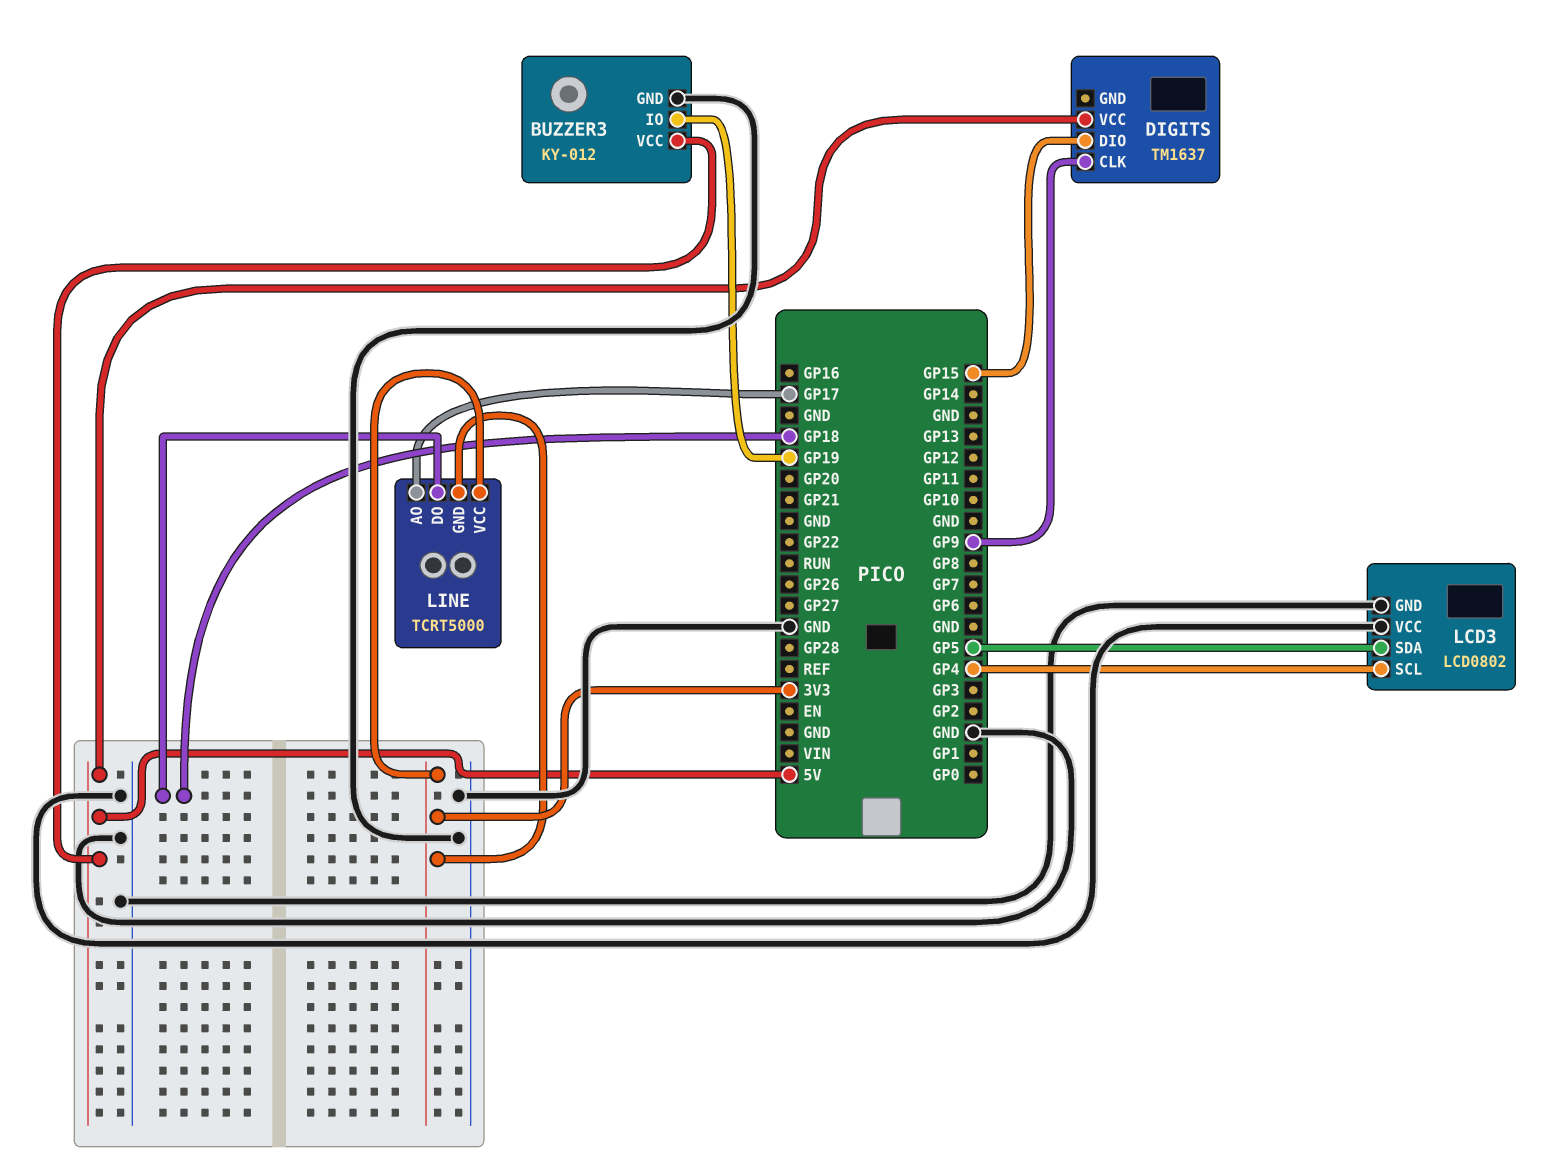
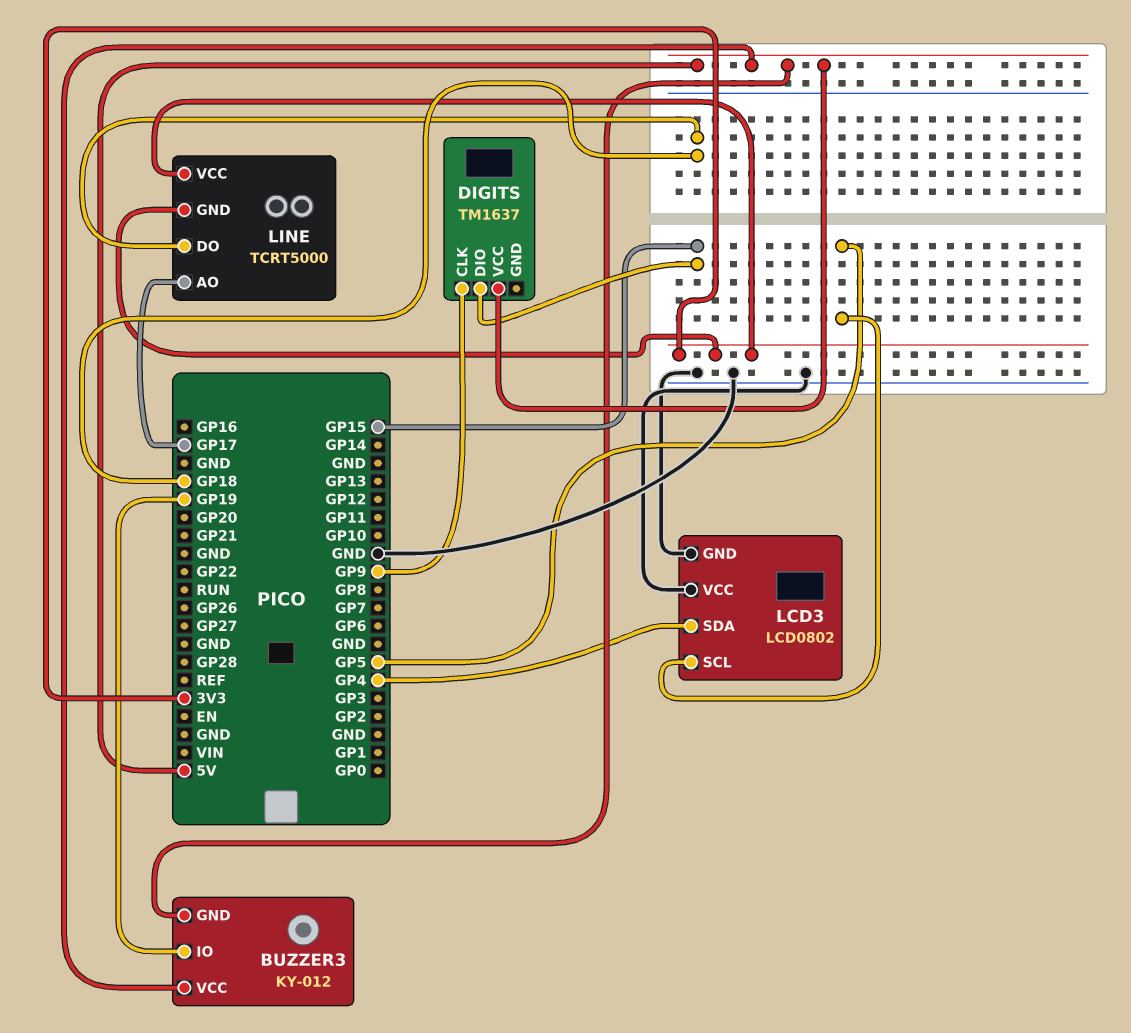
BUZZER3 pin GND: GND -> 5V
LCD3 pin SCL: GP4 -> GP5
LCD3 pin SDA: GP5 -> GP4

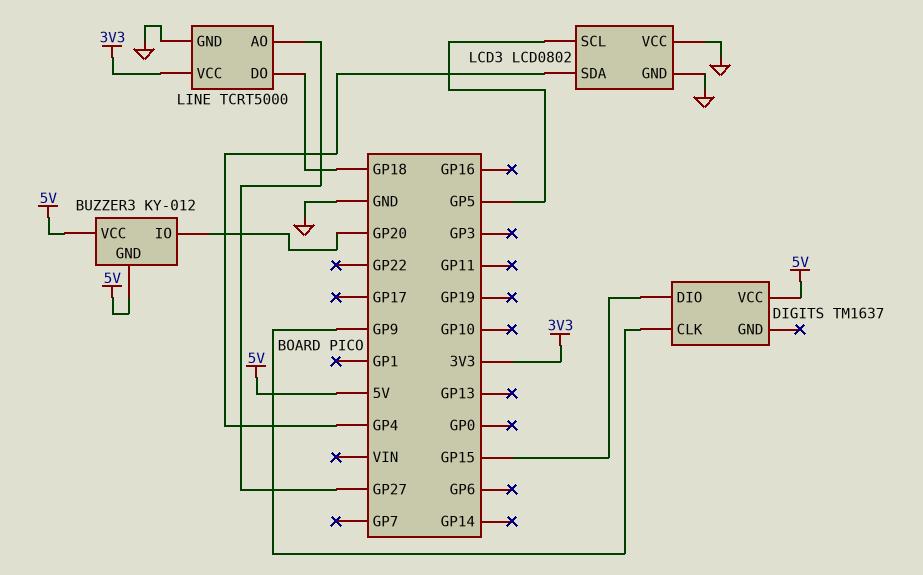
BUZZER3 pin IO: GP19 -> GP20
LINE pin AO: GP17 -> GP27
LINE pin GND: 3V3 -> GND

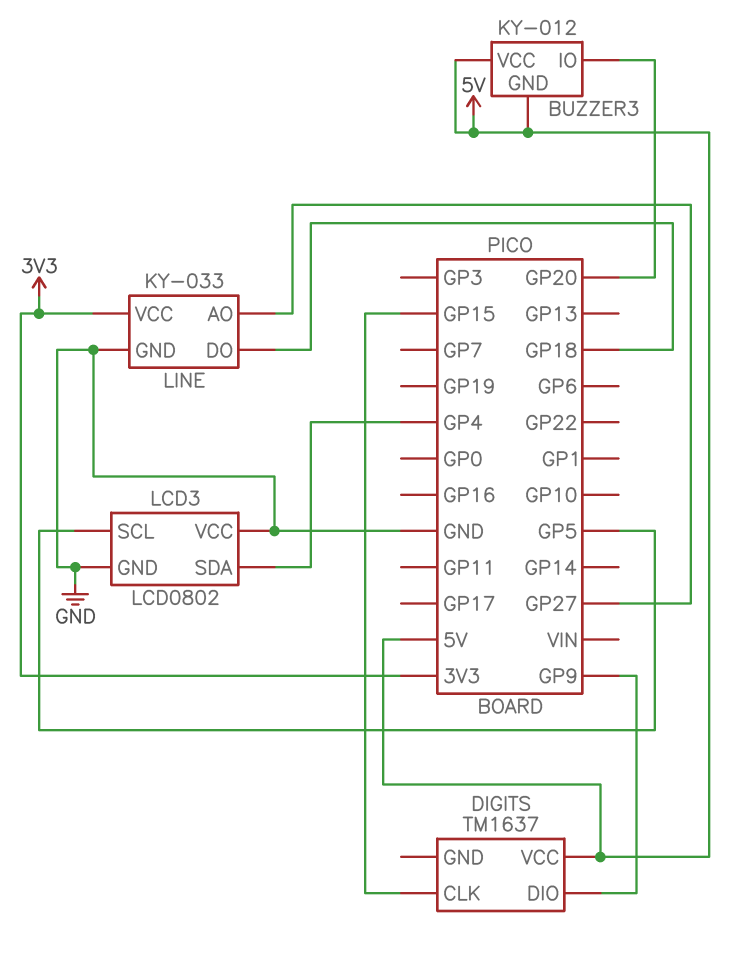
DIGITS pin CLK: GP9 -> GP15
DIGITS pin DIO: GP15 -> GP9
LINE: TCRT5000 -> KY-033

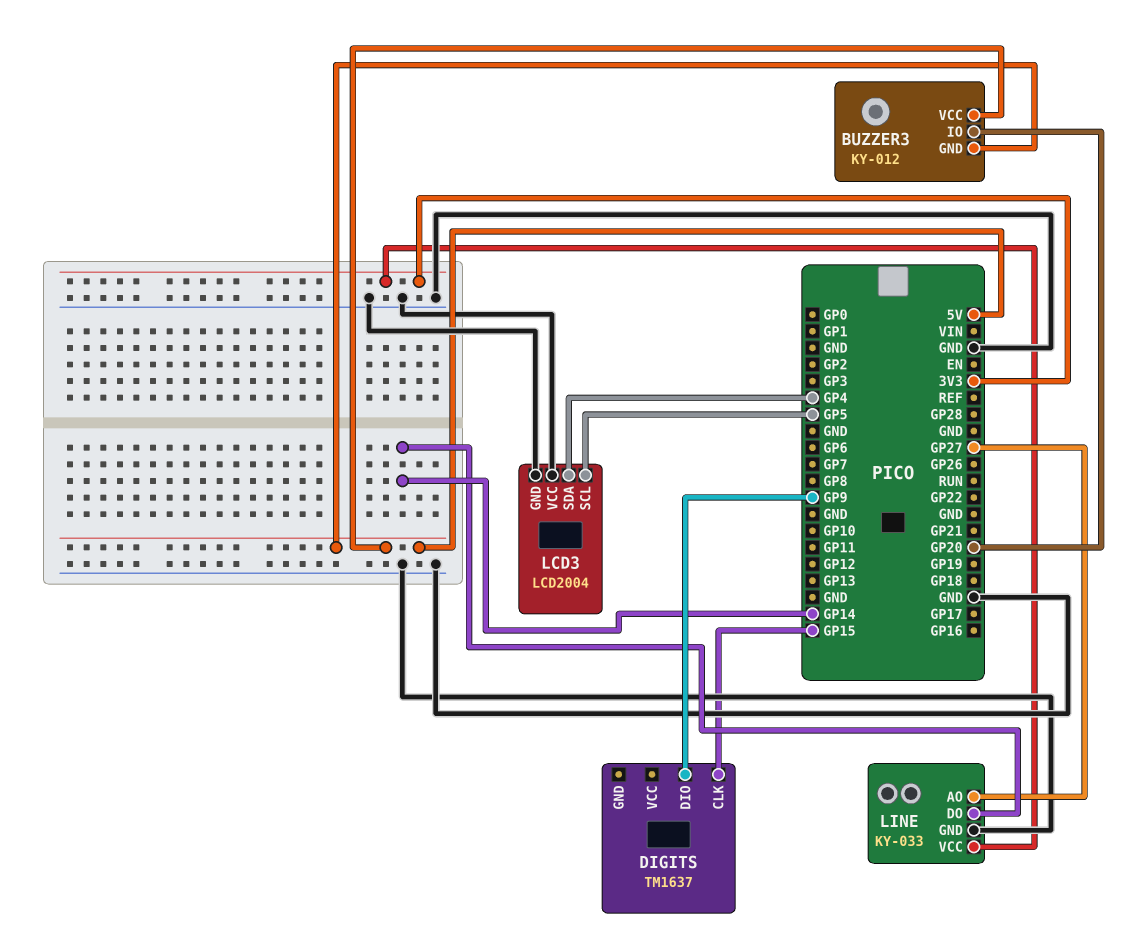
DIGITS pin VCC: 5V -> none
LCD3: LCD0802 -> LCD2004
LINE pin DO: GP18 -> GP14

